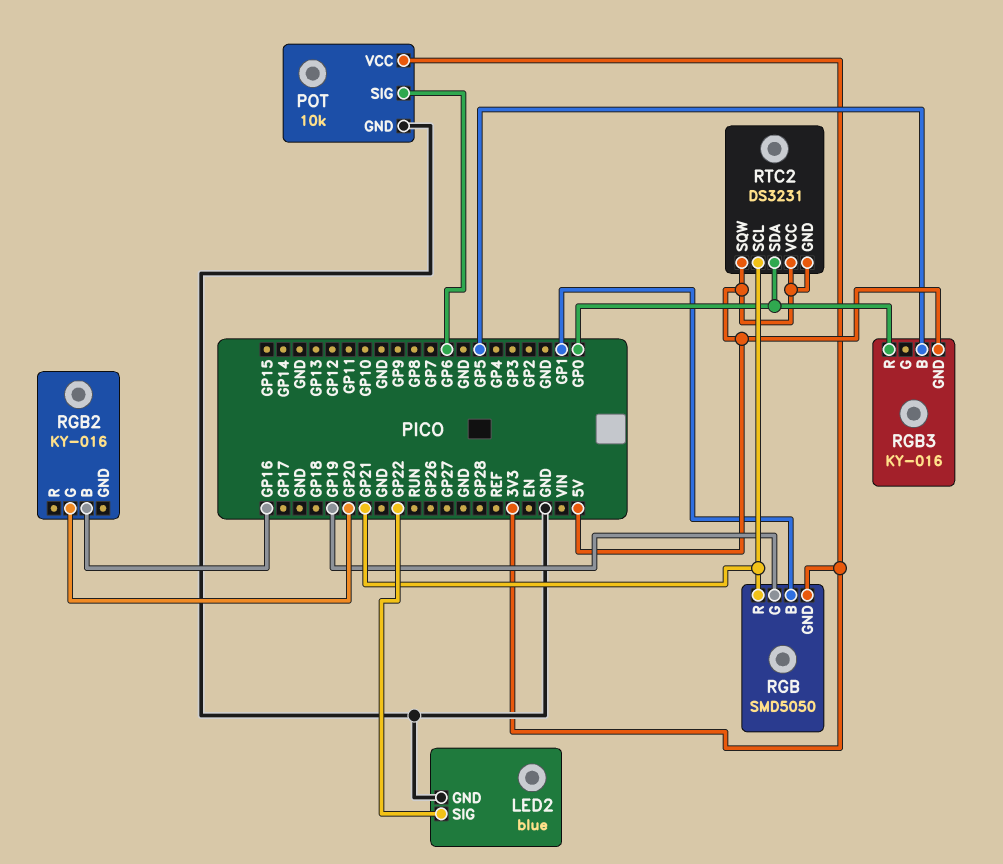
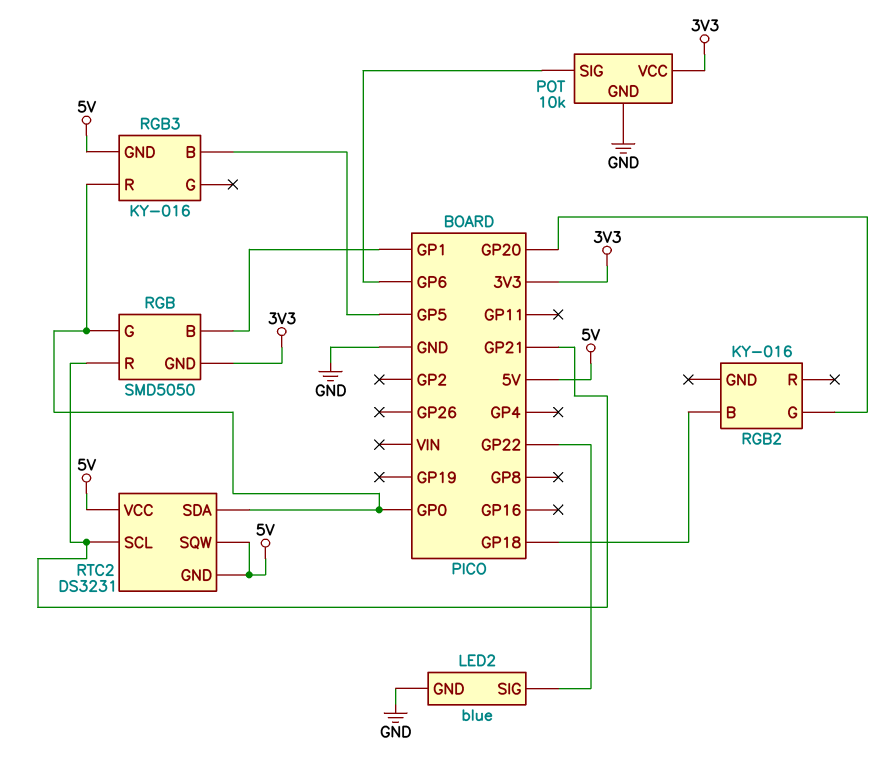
RGB pin G: GP19 -> GP0
RGB2 pin B: GP16 -> GP18

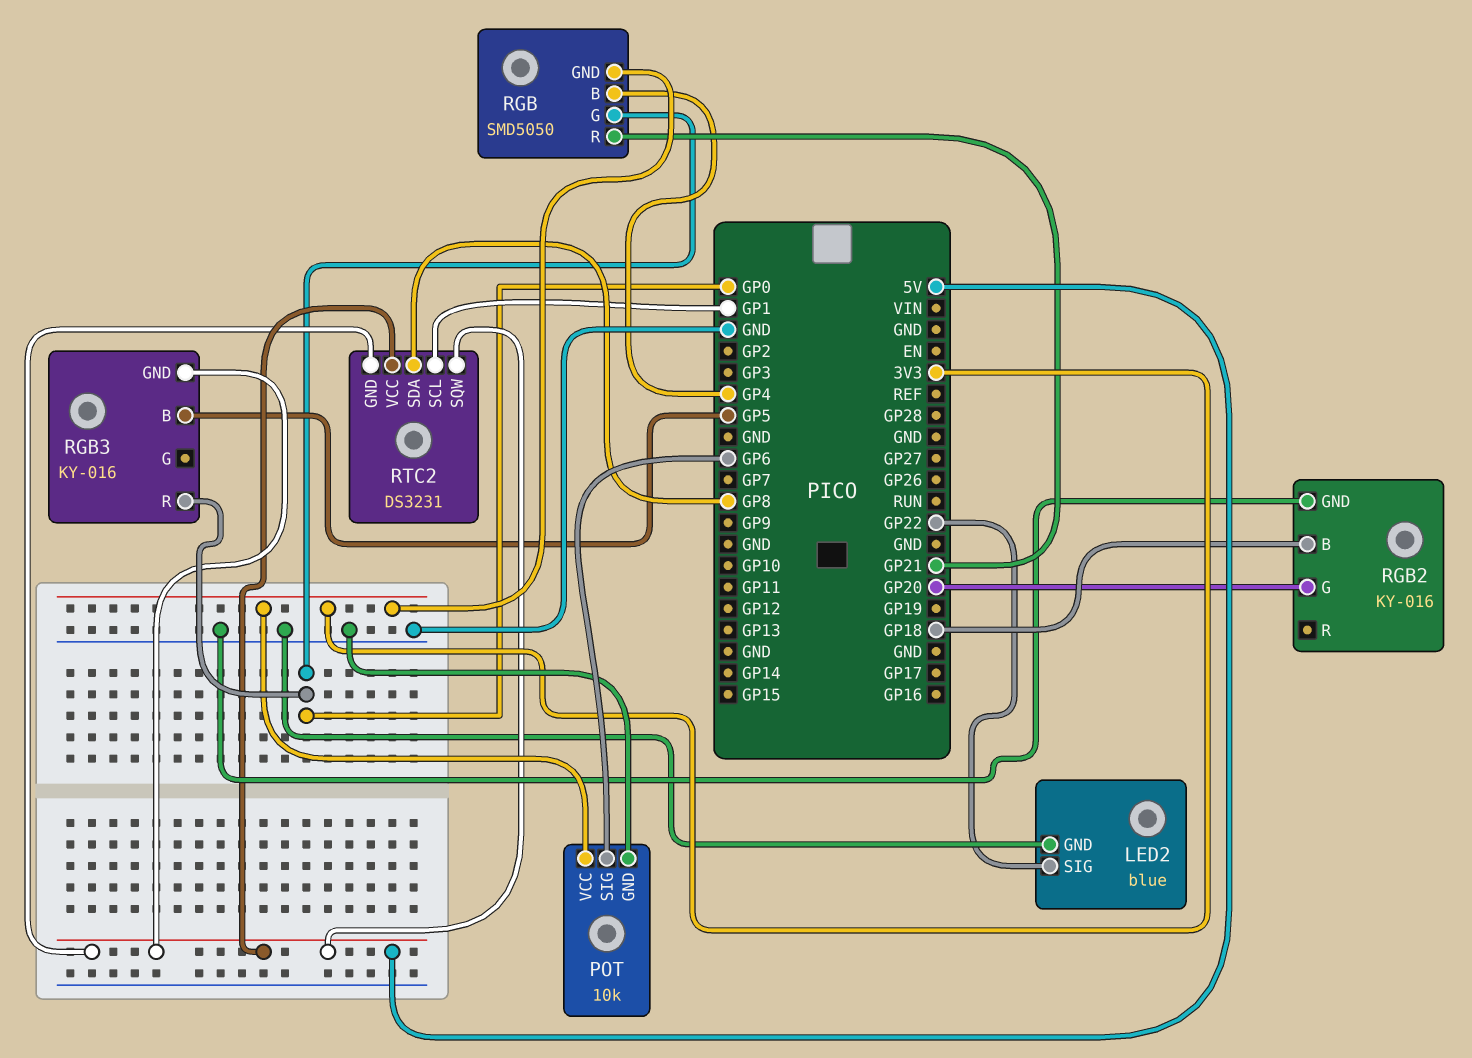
RGB pin B: GP1 -> GP4
RGB2 pin GND: none -> GND
RTC2 pin SCL: GP21 -> GP1
RTC2 pin SDA: GP0 -> GP8

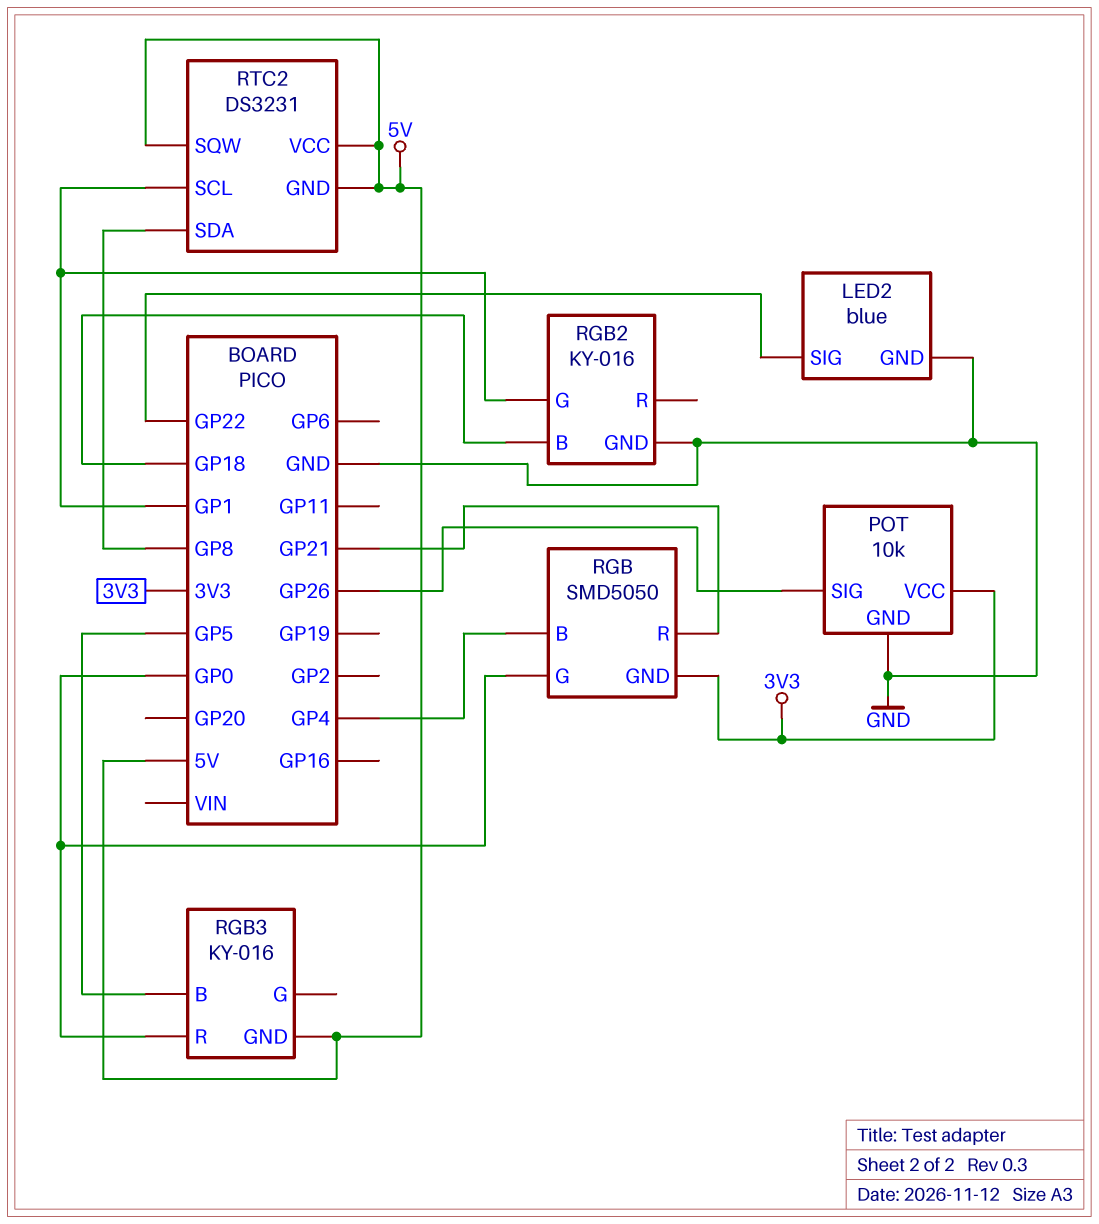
POT pin SIG: GP6 -> GP26
RGB2 pin G: GP20 -> GP1

